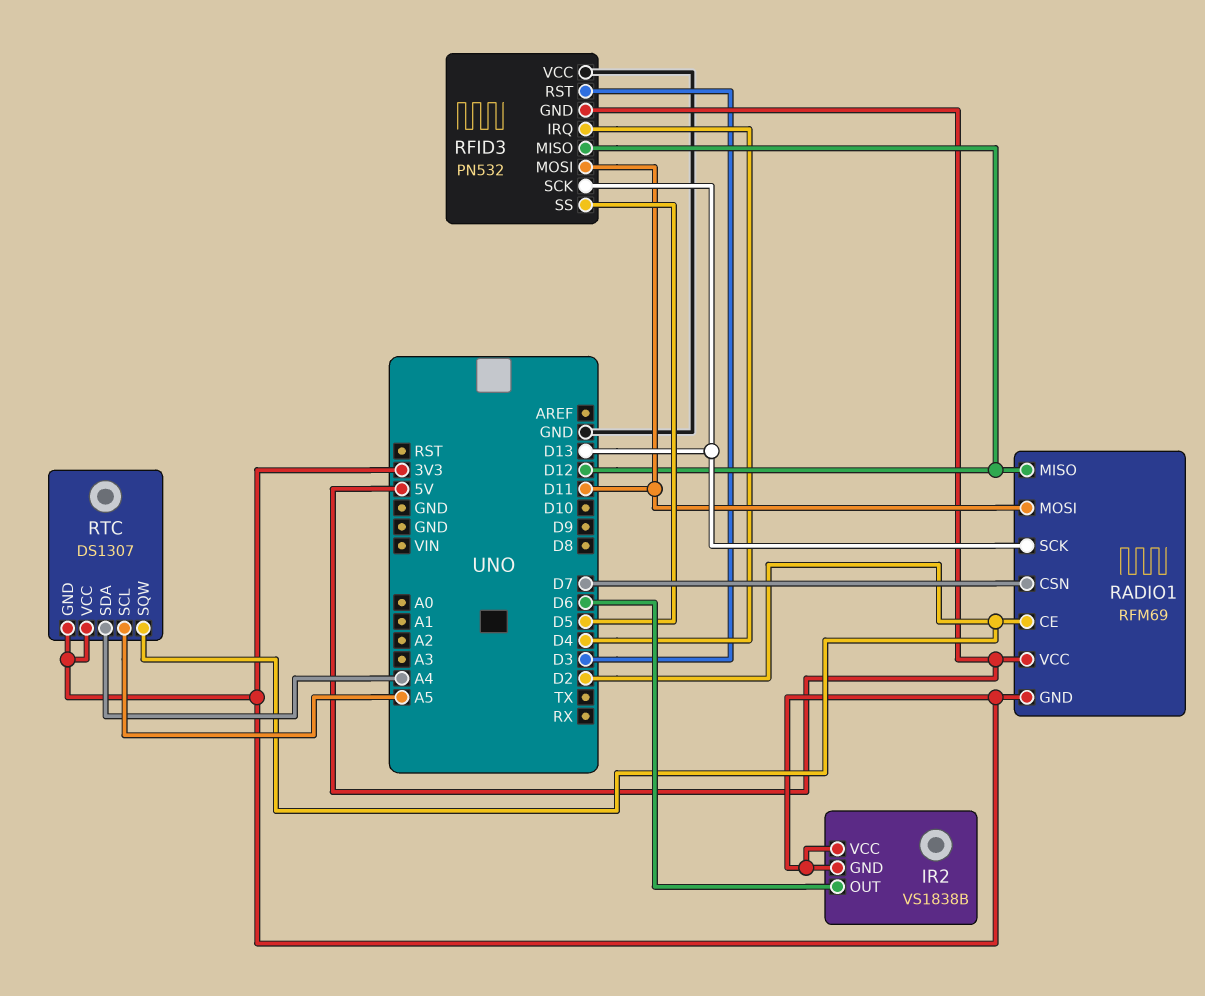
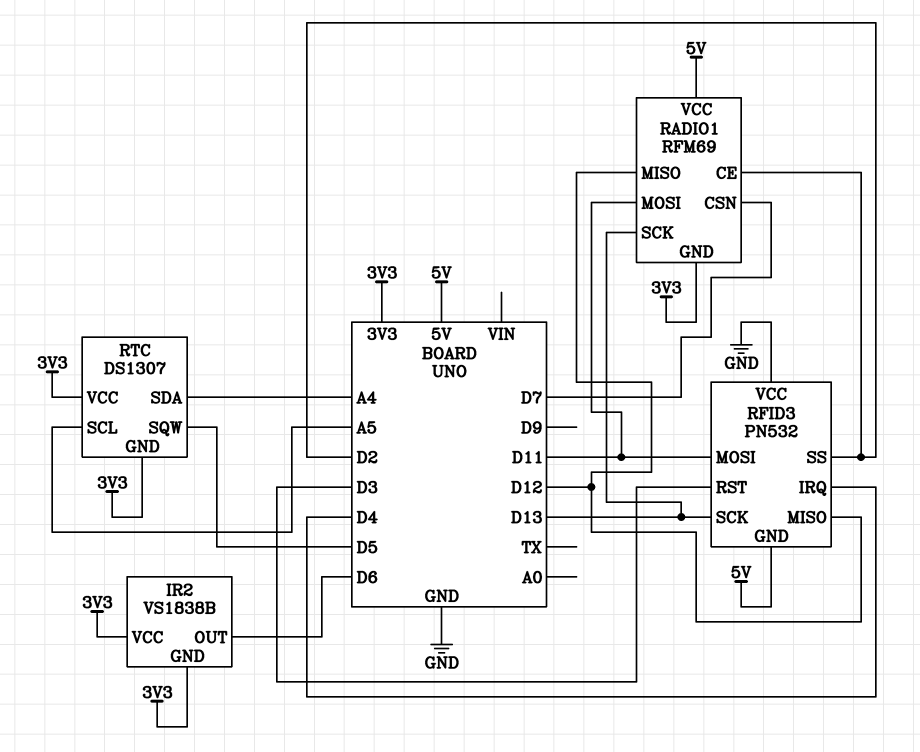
RFID3 pin SS: D5 -> D2
RTC pin SQW: D2 -> D5

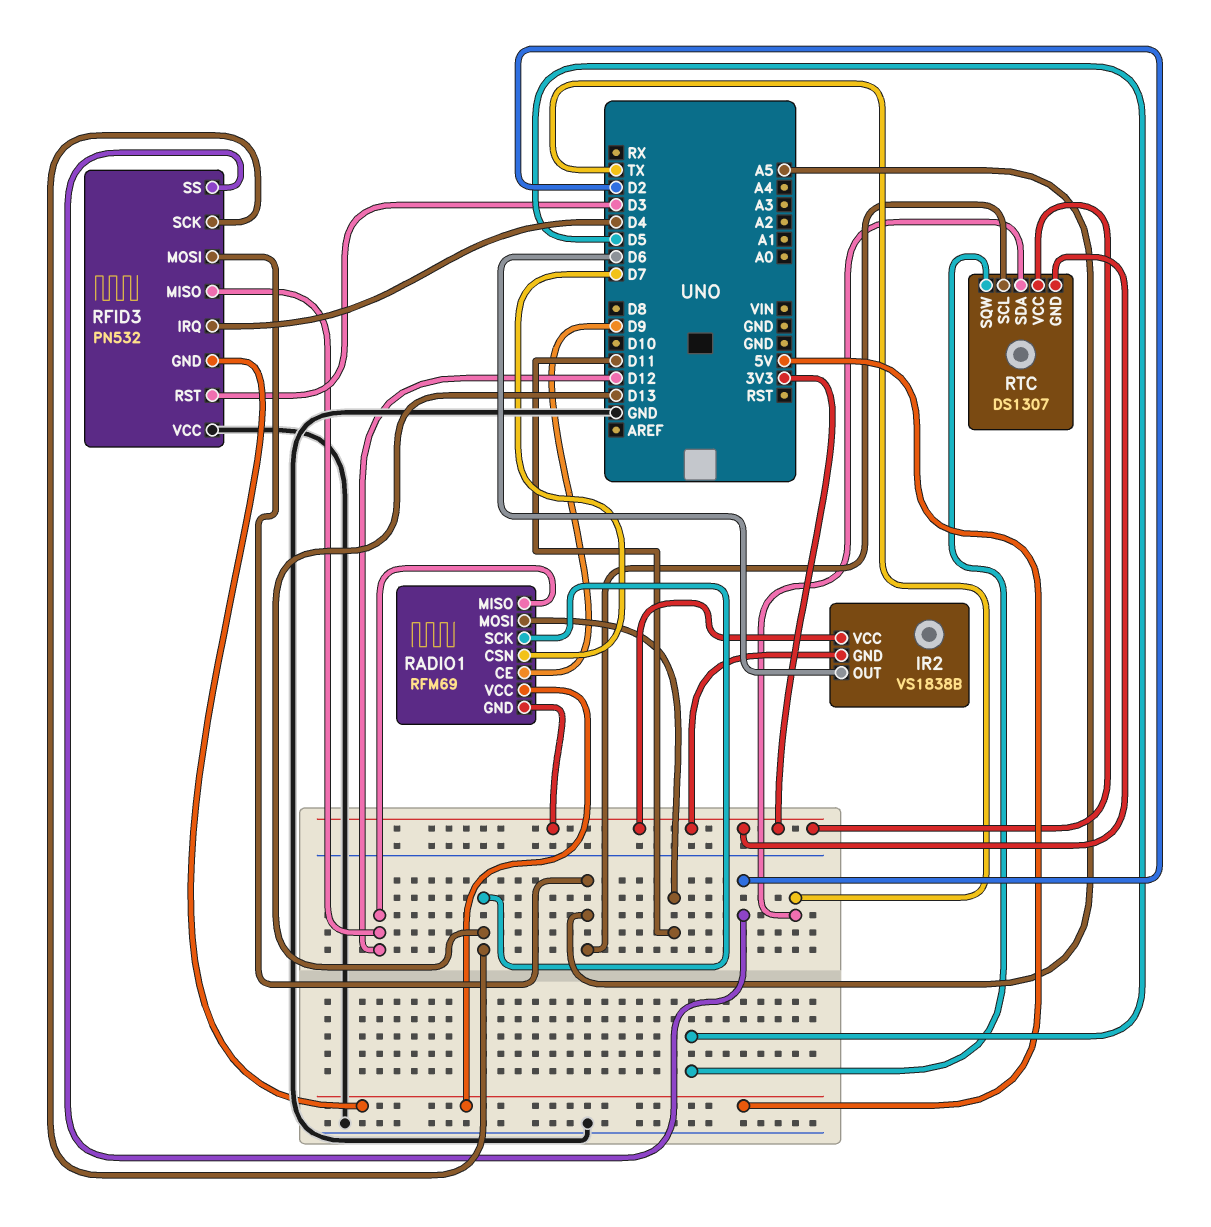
RADIO1 pin CE: D2 -> D9
RFID3 pin MOSI: D11 -> A5
RTC pin SDA: A4 -> TX

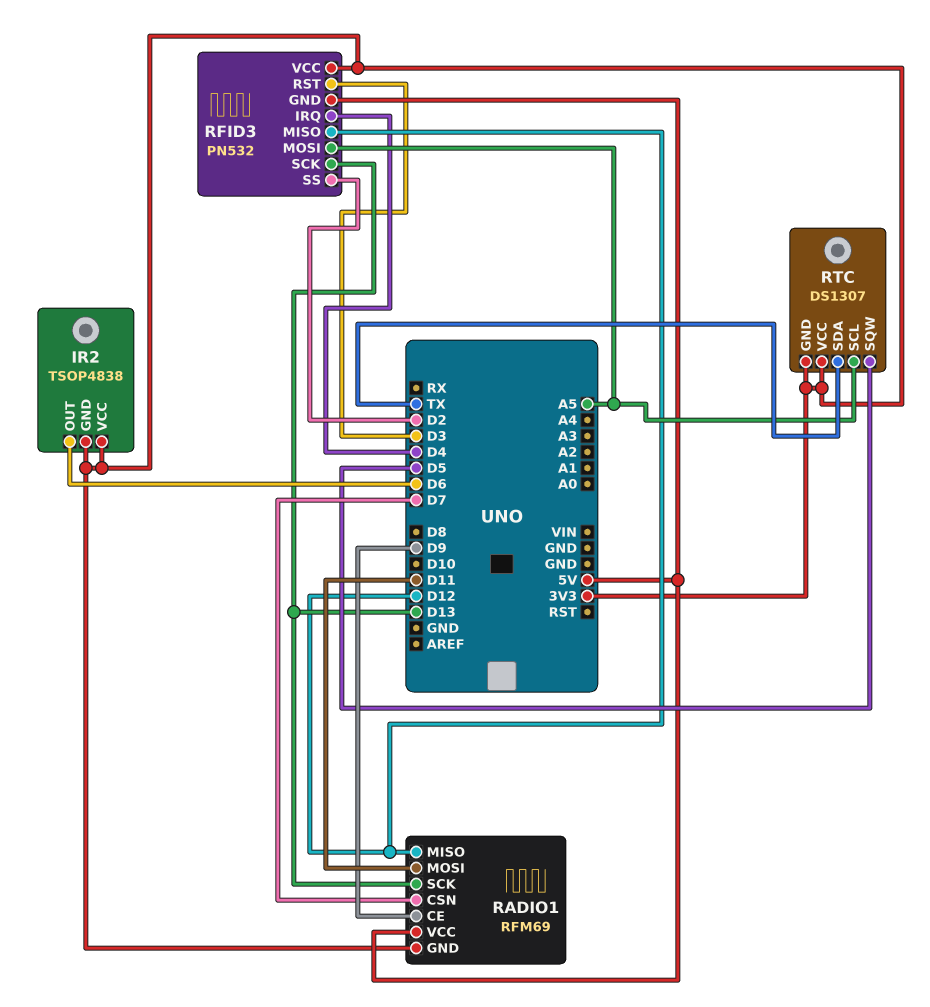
IR2: VS1838B -> TSOP4838
RFID3 pin VCC: GND -> 3V3

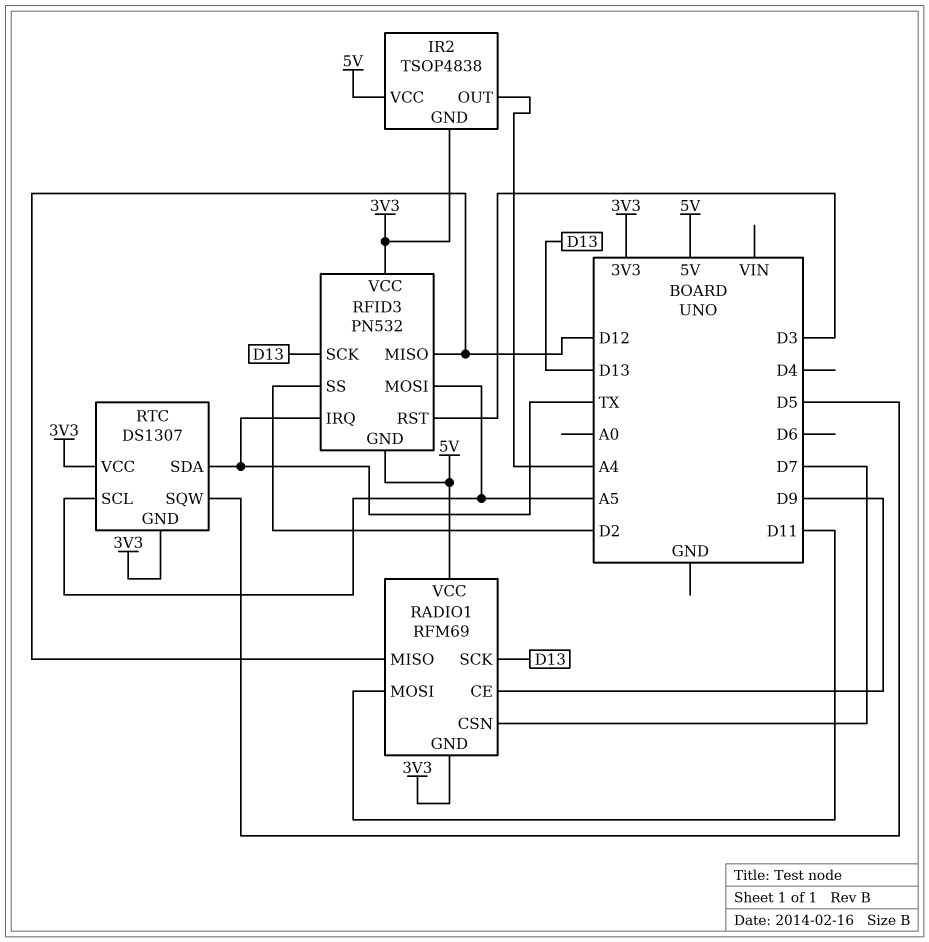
IR2 pin OUT: D6 -> A4
IR2 pin VCC: 3V3 -> 5V
RFID3 pin IRQ: D4 -> TX

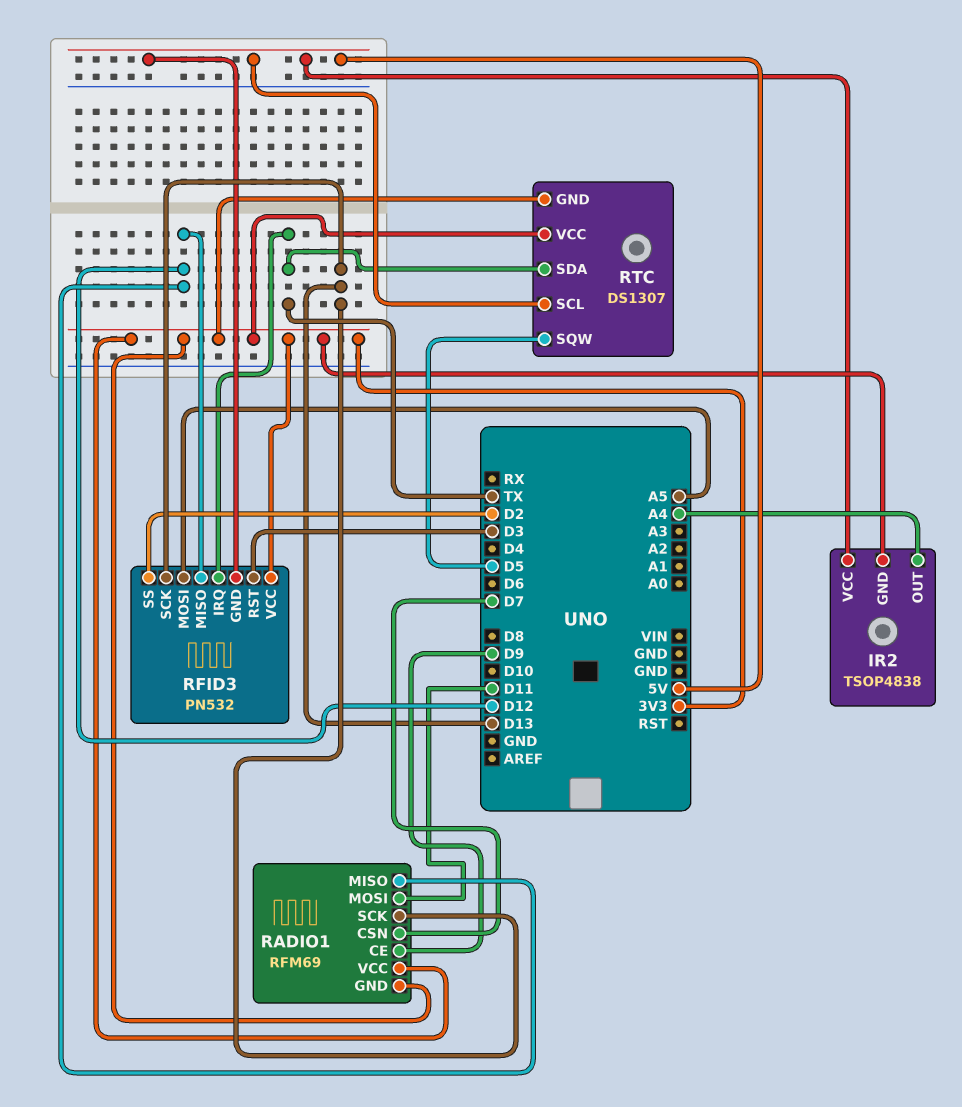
RADIO1 pin VCC: 5V -> 3V3
RTC pin SCL: A5 -> 5V

